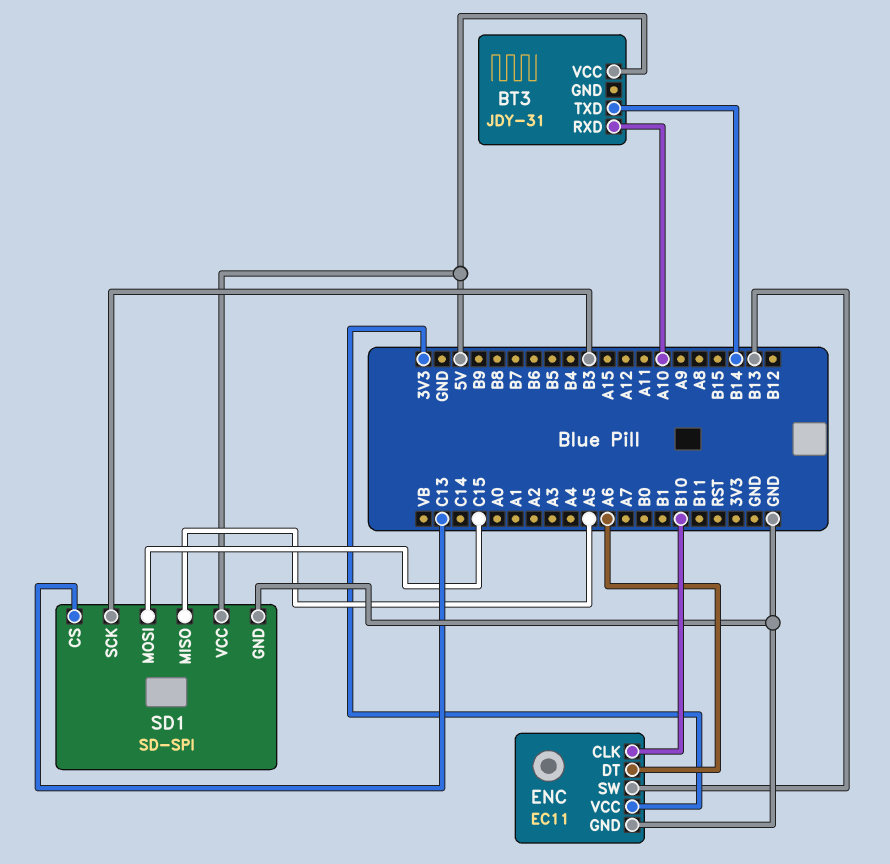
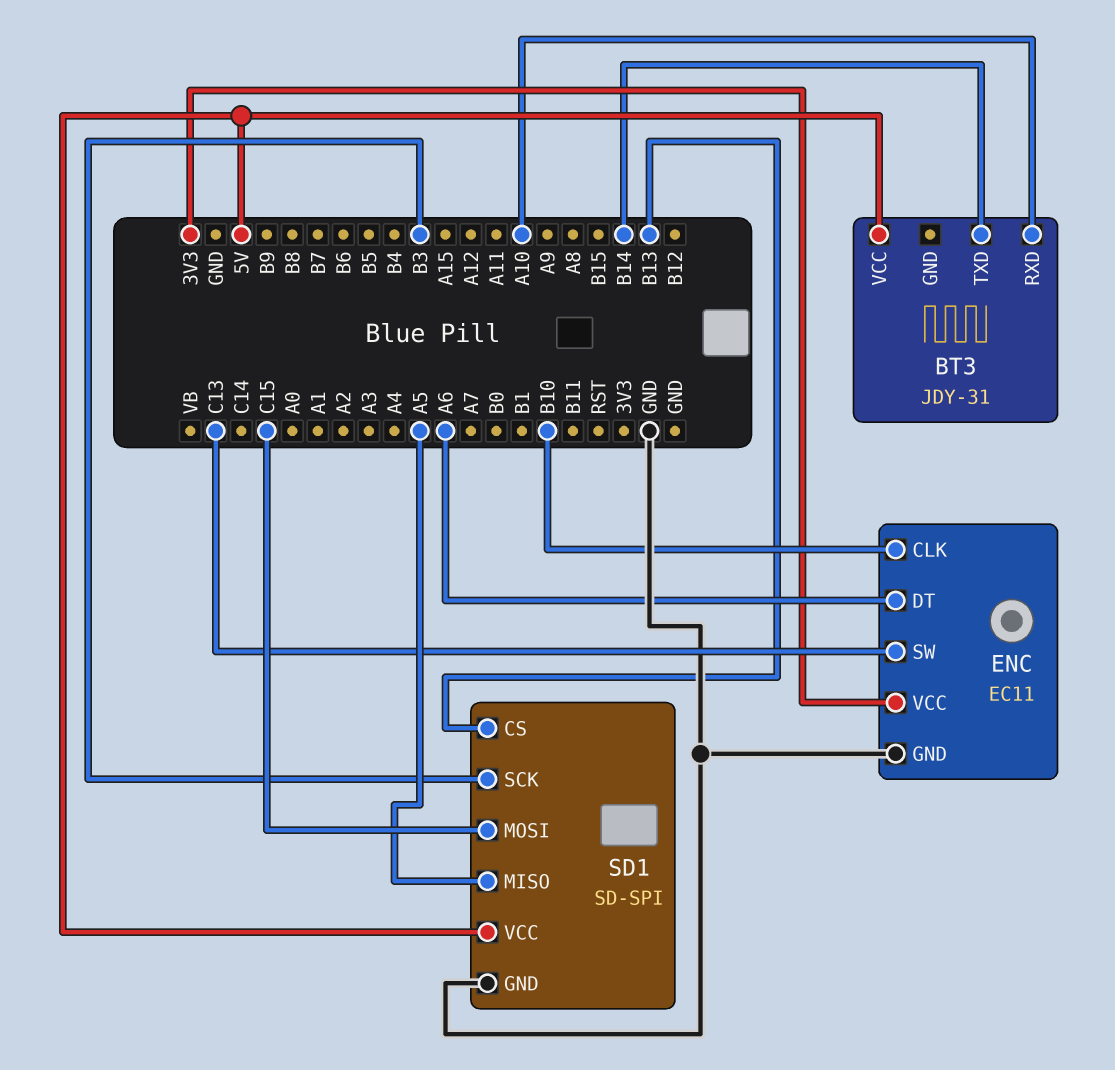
ENC pin SW: B13 -> C13
SD1 pin CS: C13 -> B13

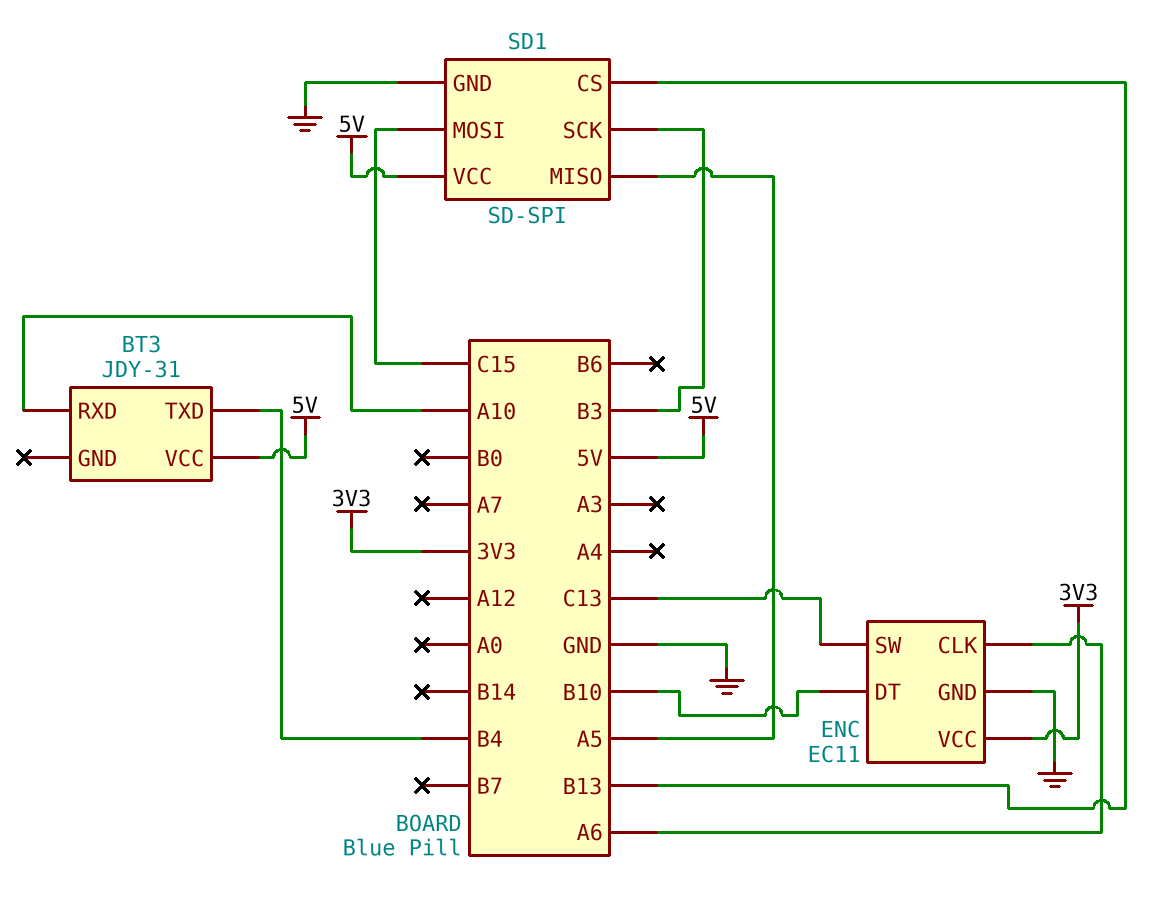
BT3 pin TXD: B14 -> B4
ENC pin CLK: B10 -> A6
ENC pin DT: A6 -> B10

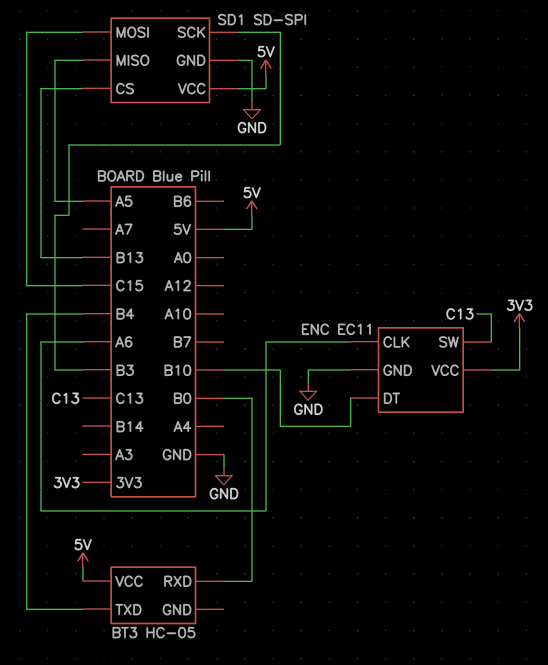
BT3: JDY-31 -> HC-05
BT3 pin RXD: A10 -> B0

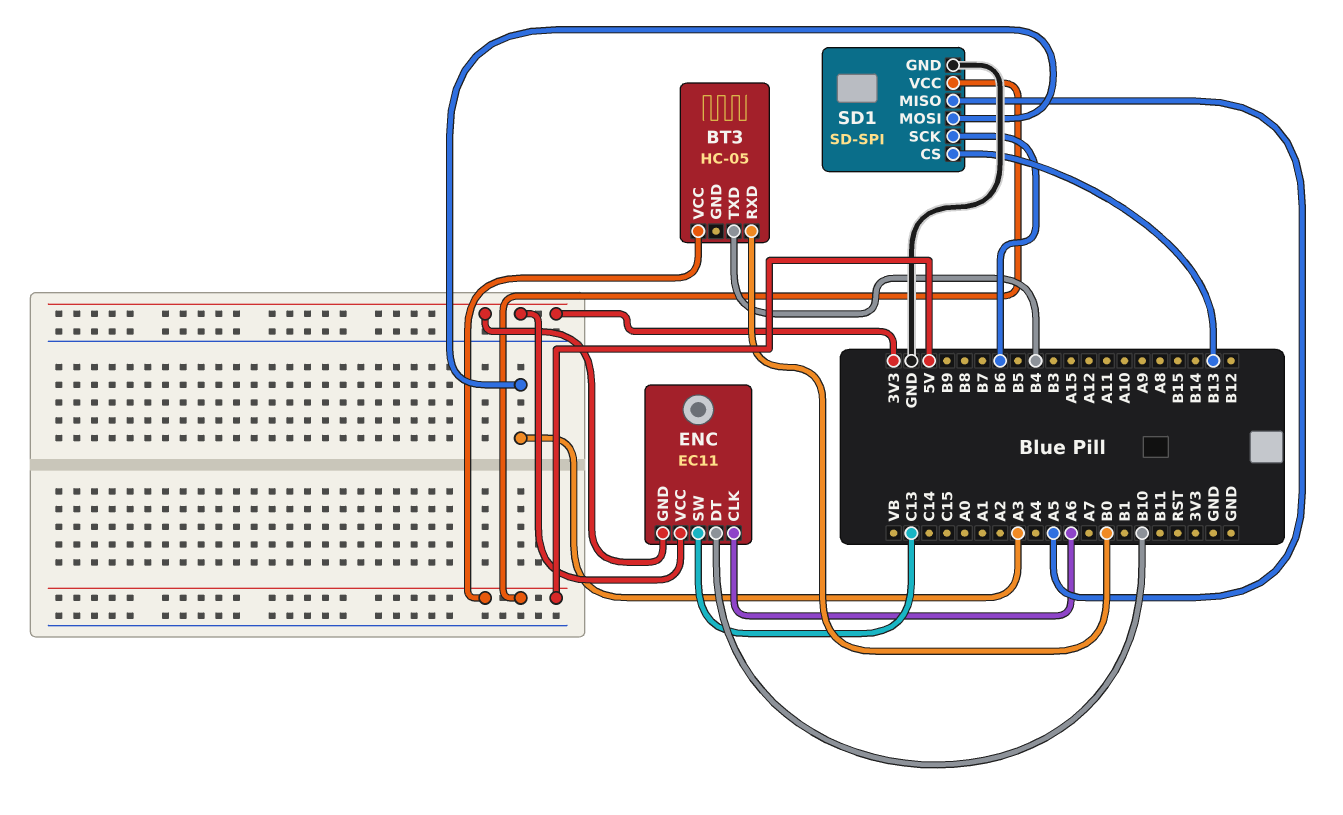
ENC pin GND: GND -> 3V3
SD1 pin MOSI: C15 -> A3
SD1 pin SCK: B3 -> B6

